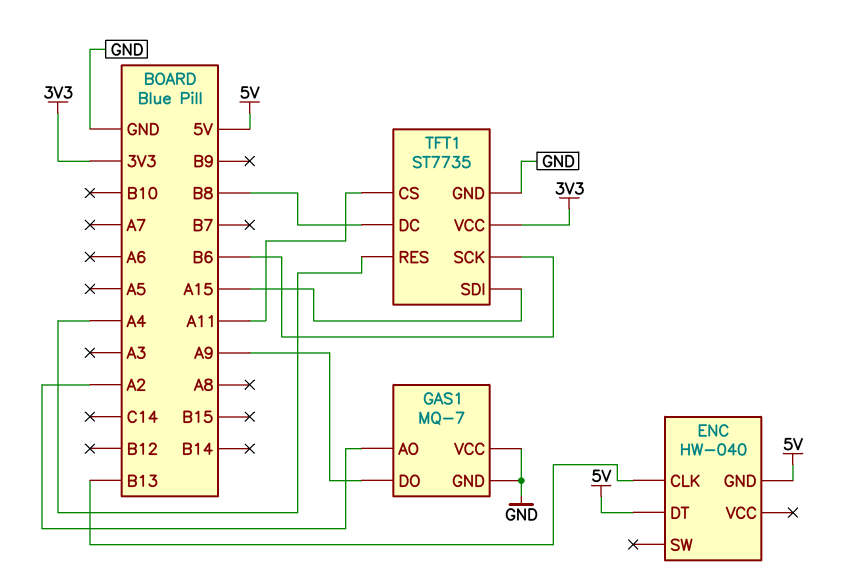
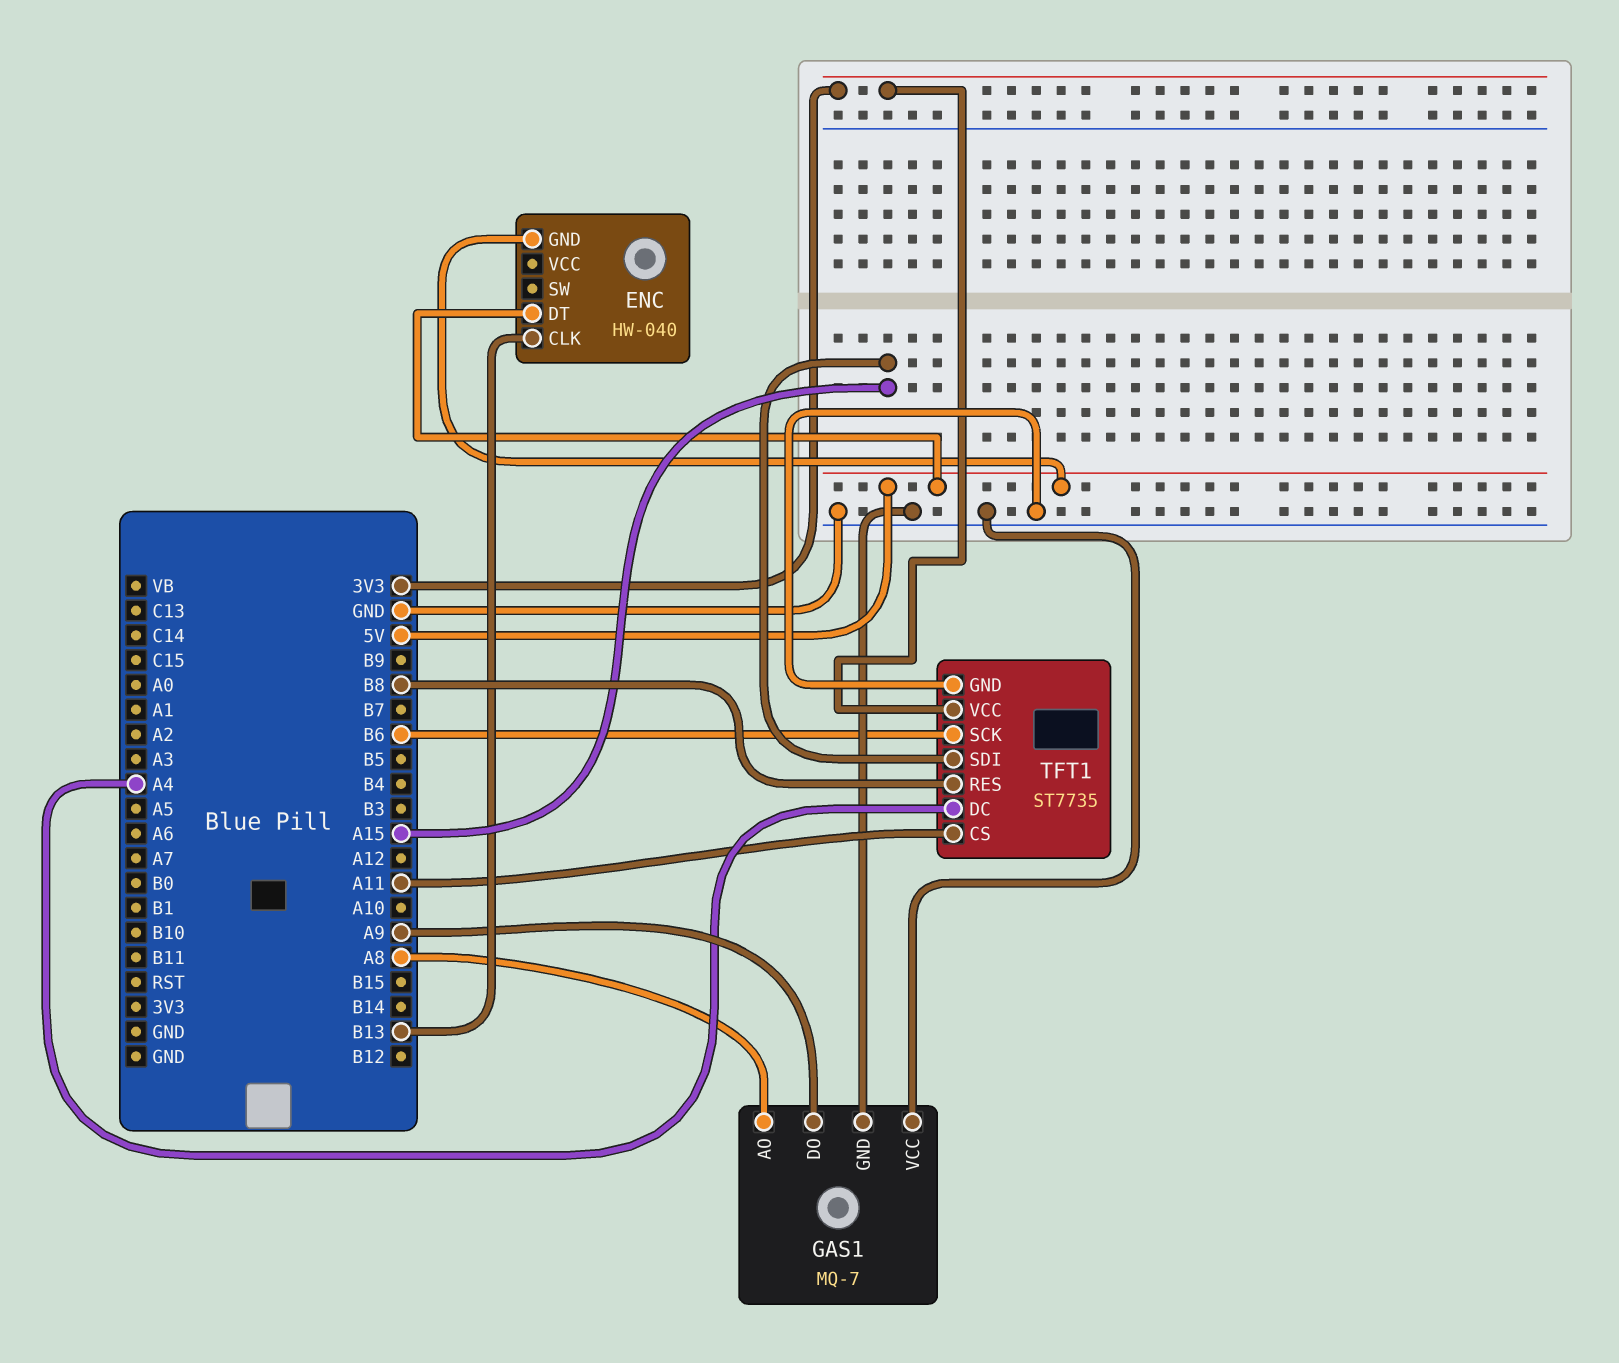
GAS1 pin AO: A2 -> A8
TFT1 pin DC: B8 -> A4
TFT1 pin RES: A4 -> B8

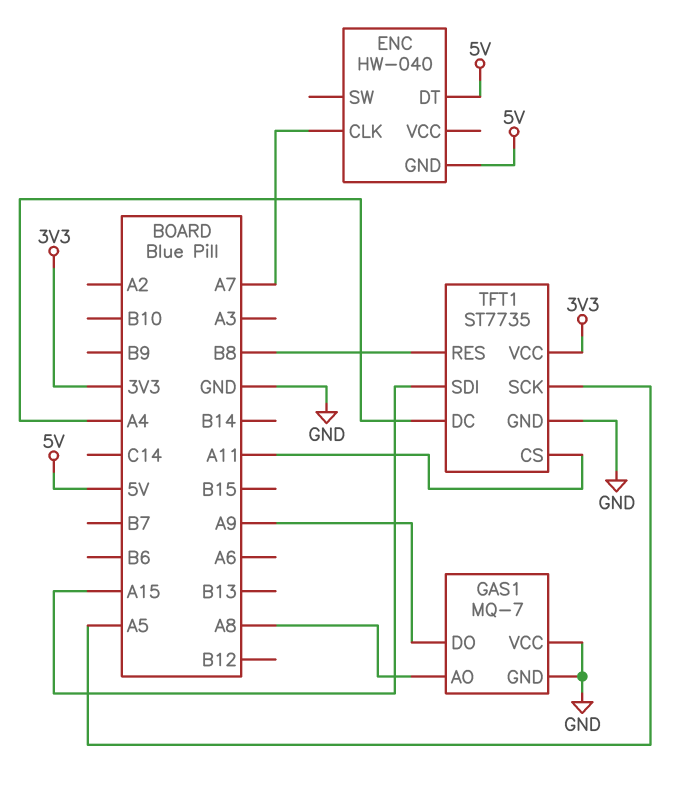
ENC pin CLK: B13 -> A7
TFT1 pin SCK: B6 -> A5

